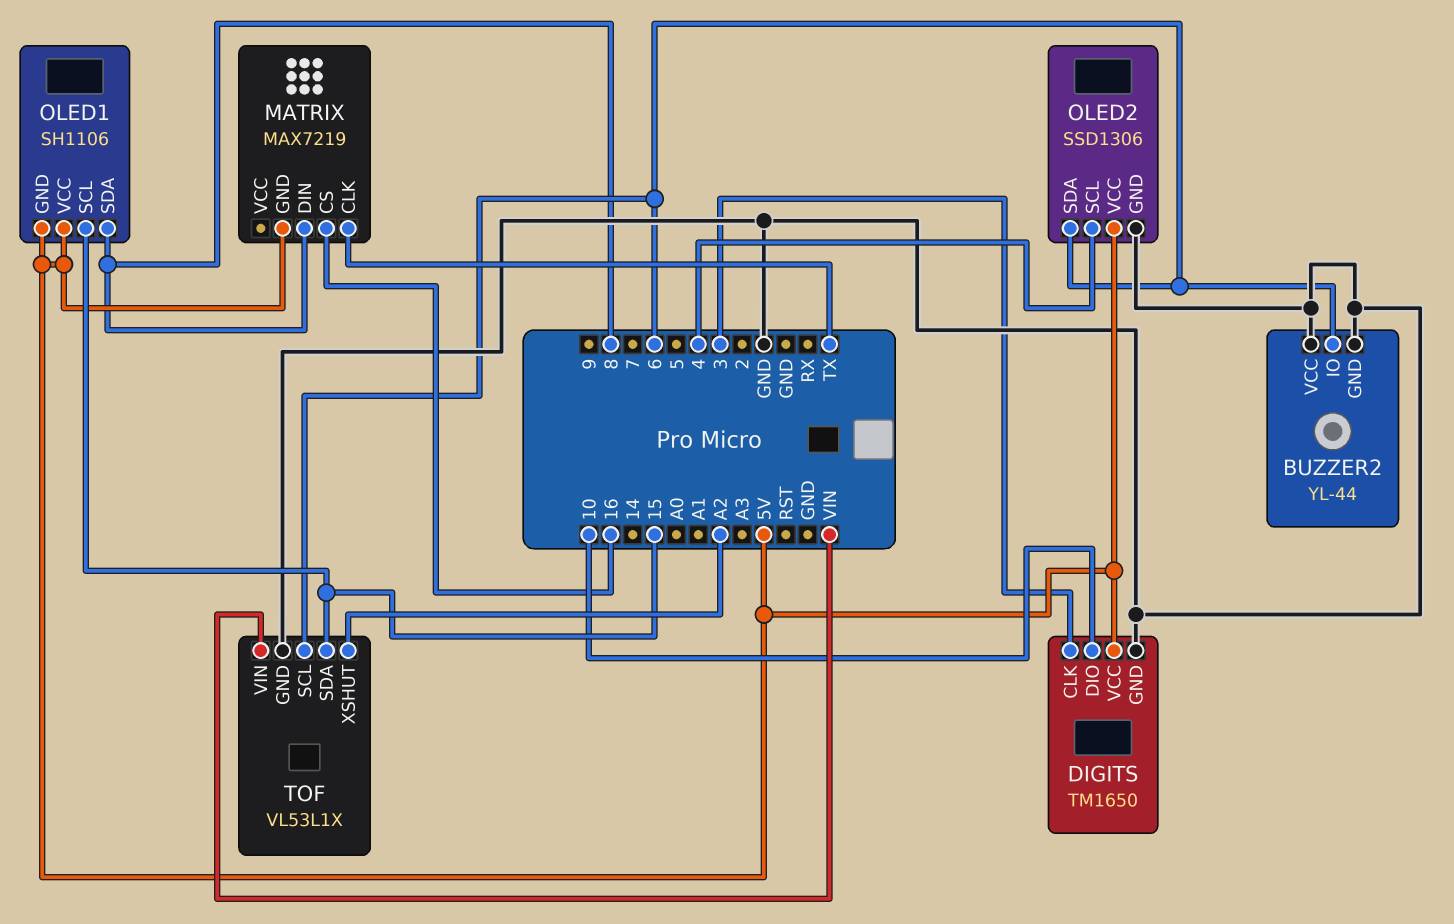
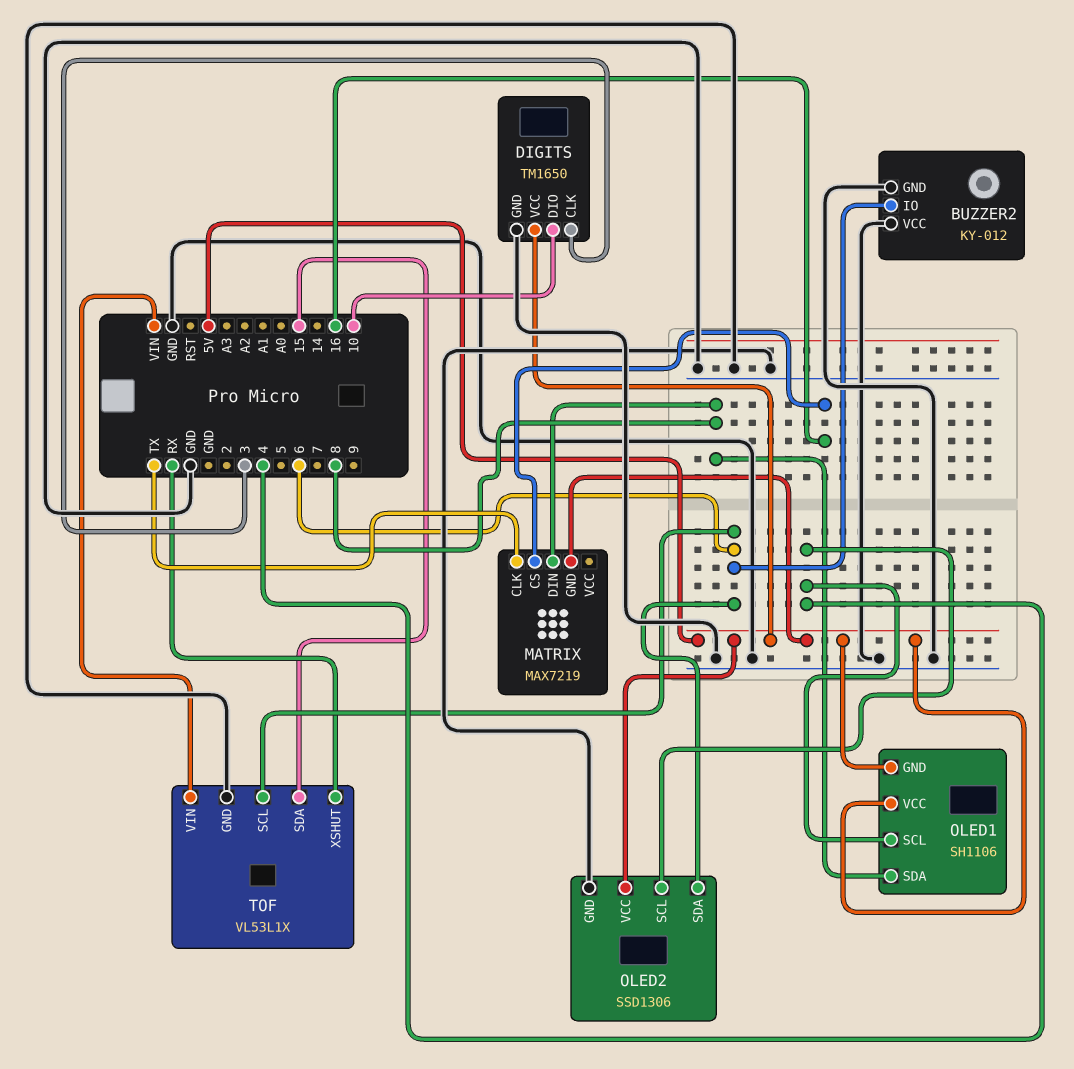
BUZZER2: YL-44 -> KY-012
OLED1 pin SCL: 15 -> 4
TOF pin XSHUT: A2 -> RX

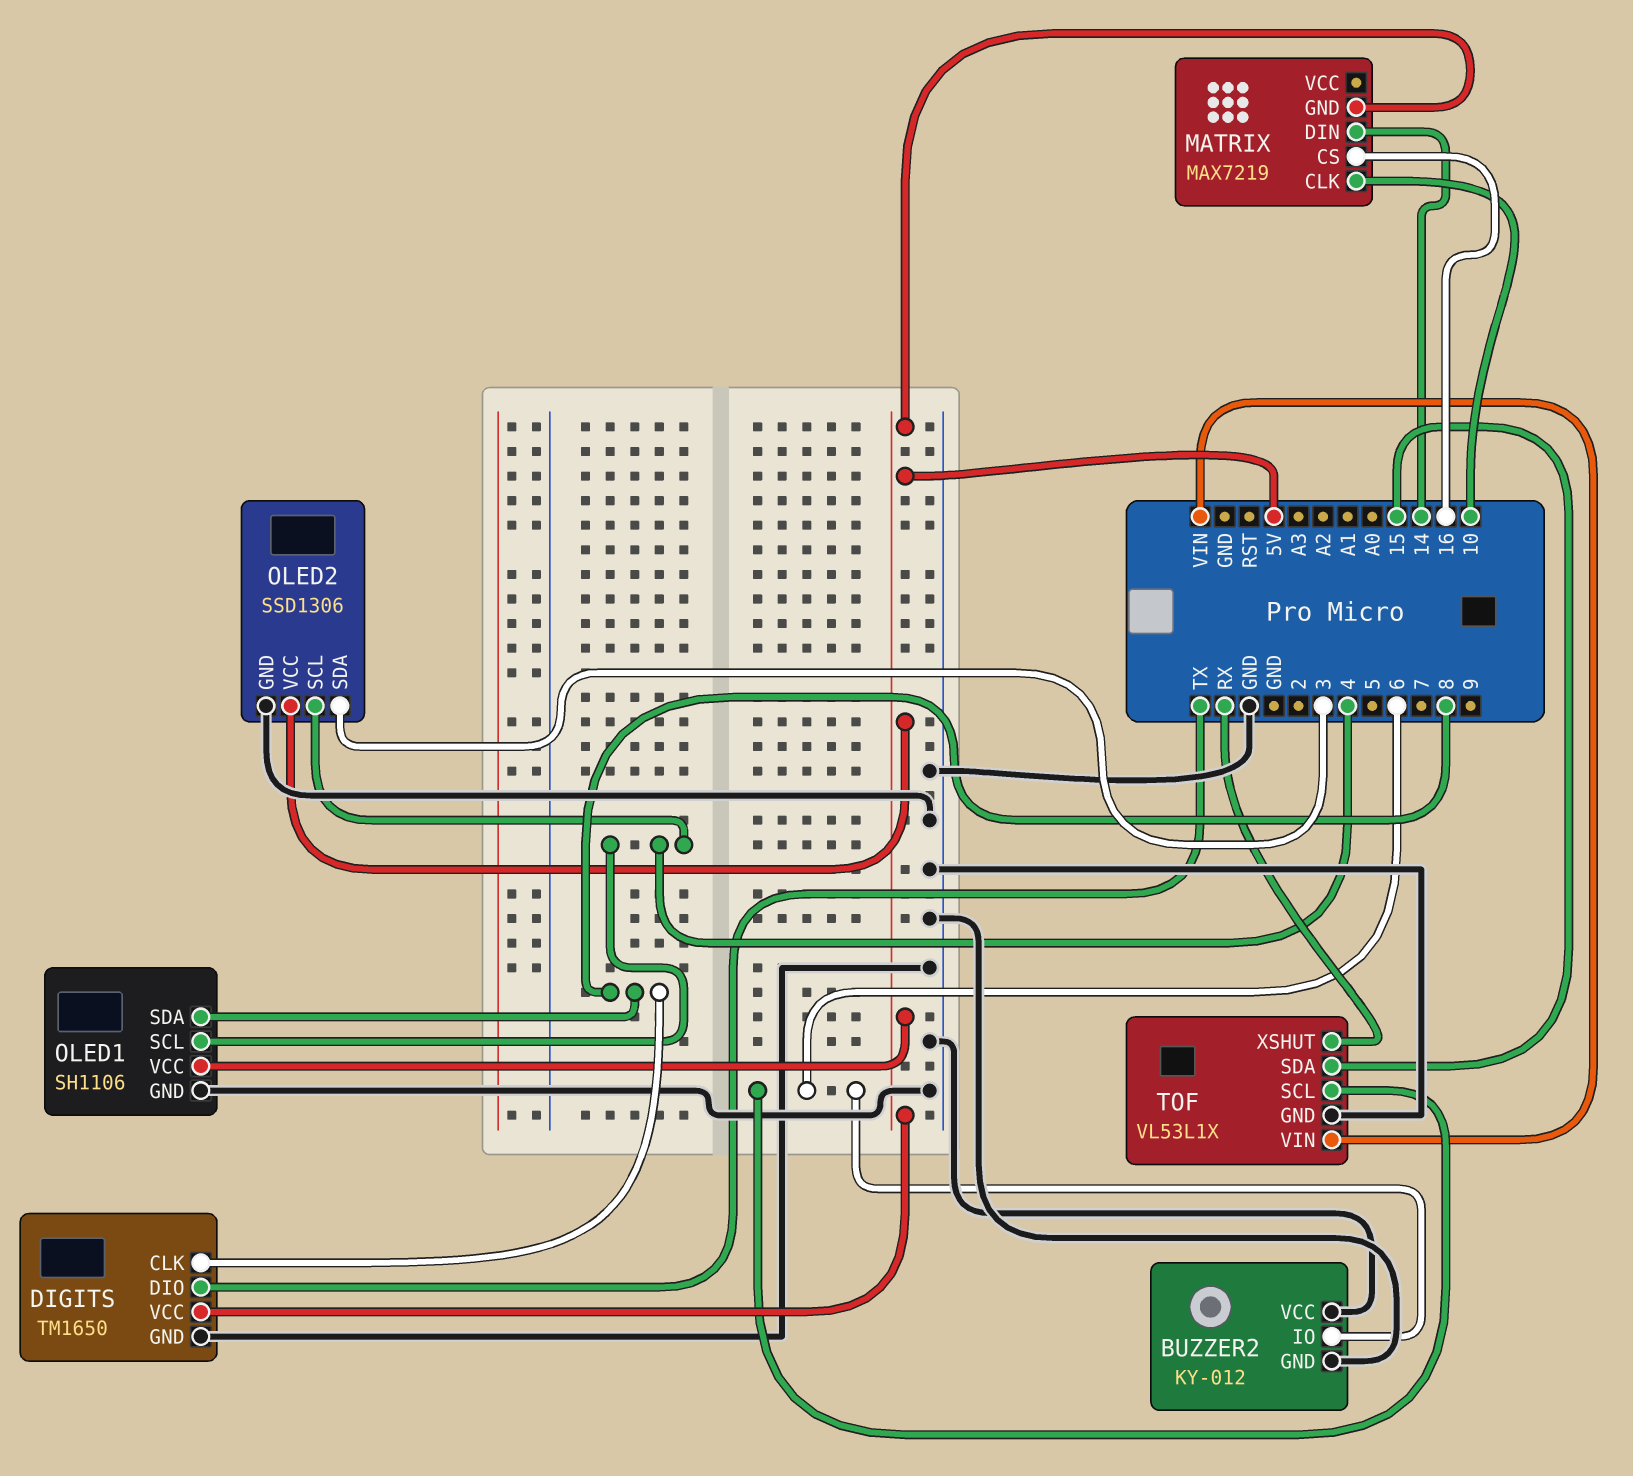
DIGITS pin CLK: 3 -> 8
DIGITS pin DIO: 10 -> TX
MATRIX pin CLK: TX -> 10
MATRIX pin DIN: 8 -> 14
OLED1 pin GND: 5V -> GND
OLED2 pin SDA: 6 -> 3

